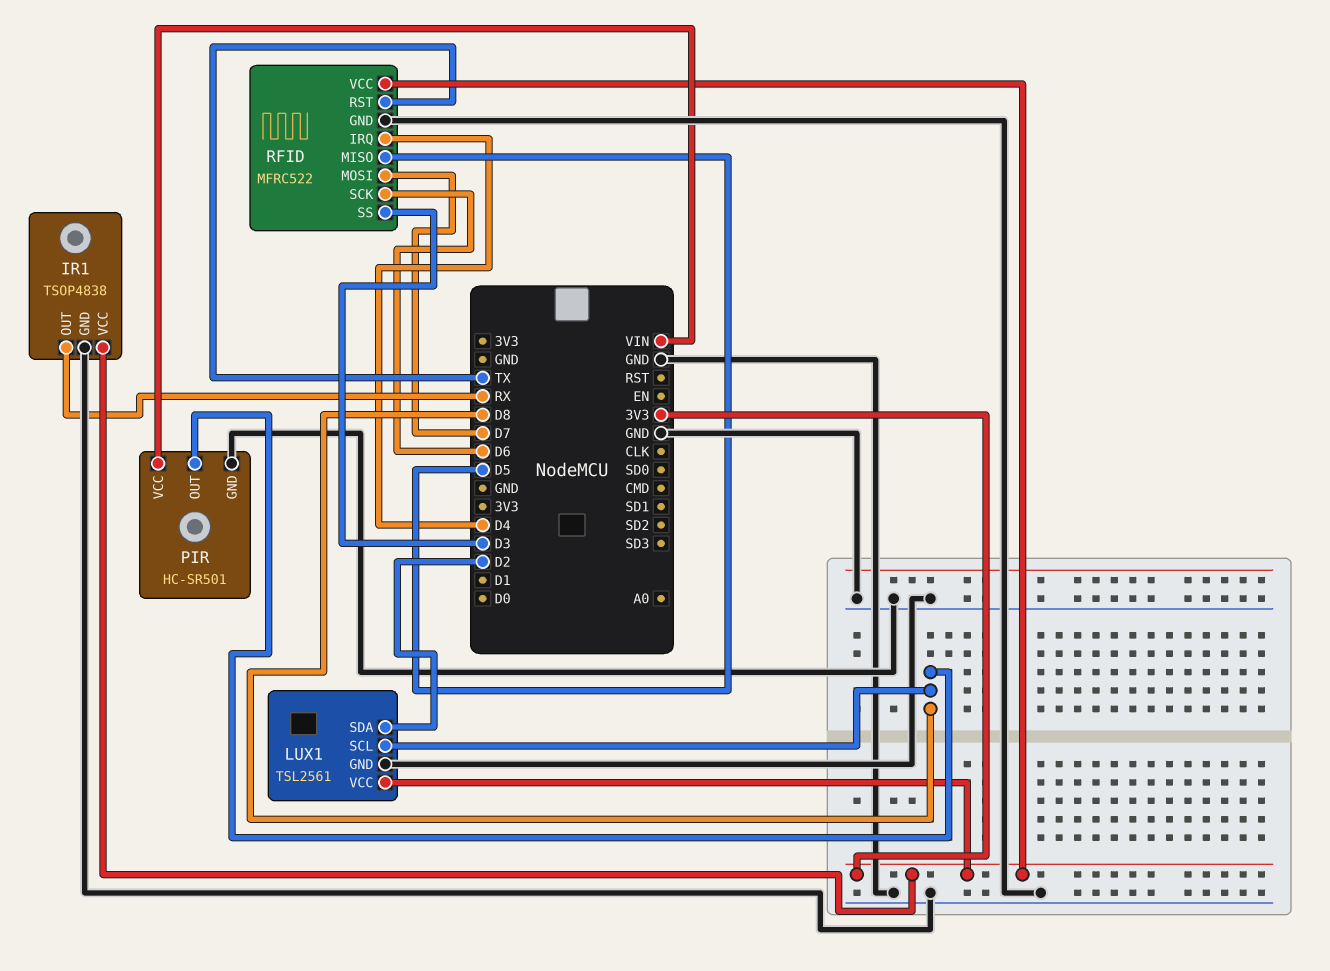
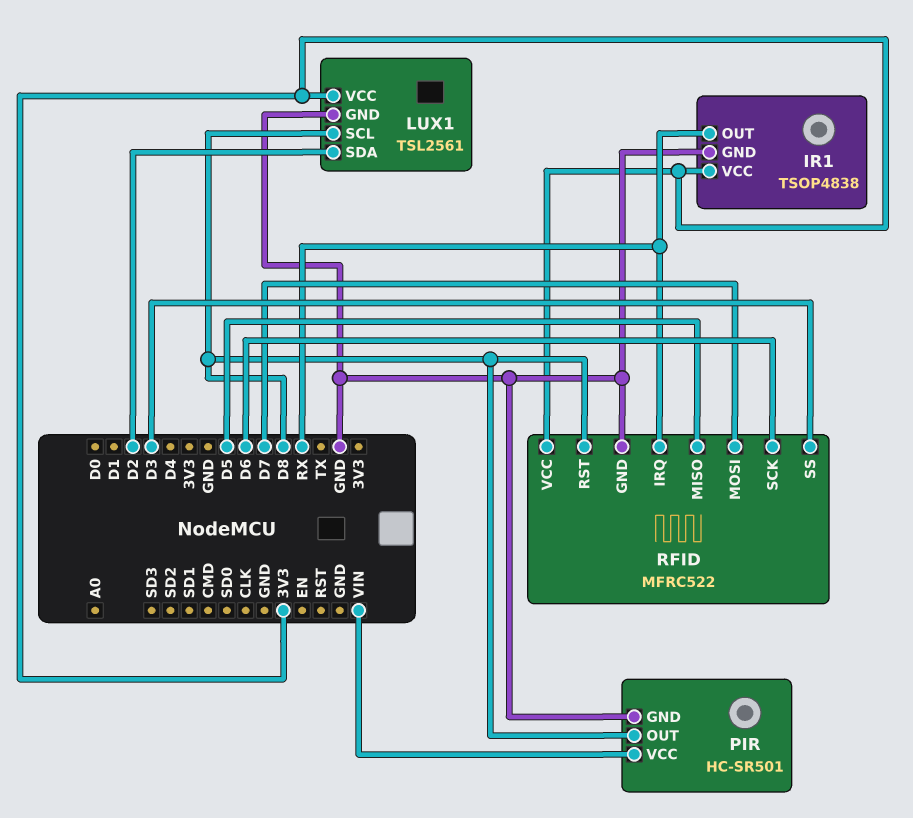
RFID pin IRQ: D4 -> RX
RFID pin RST: TX -> D8

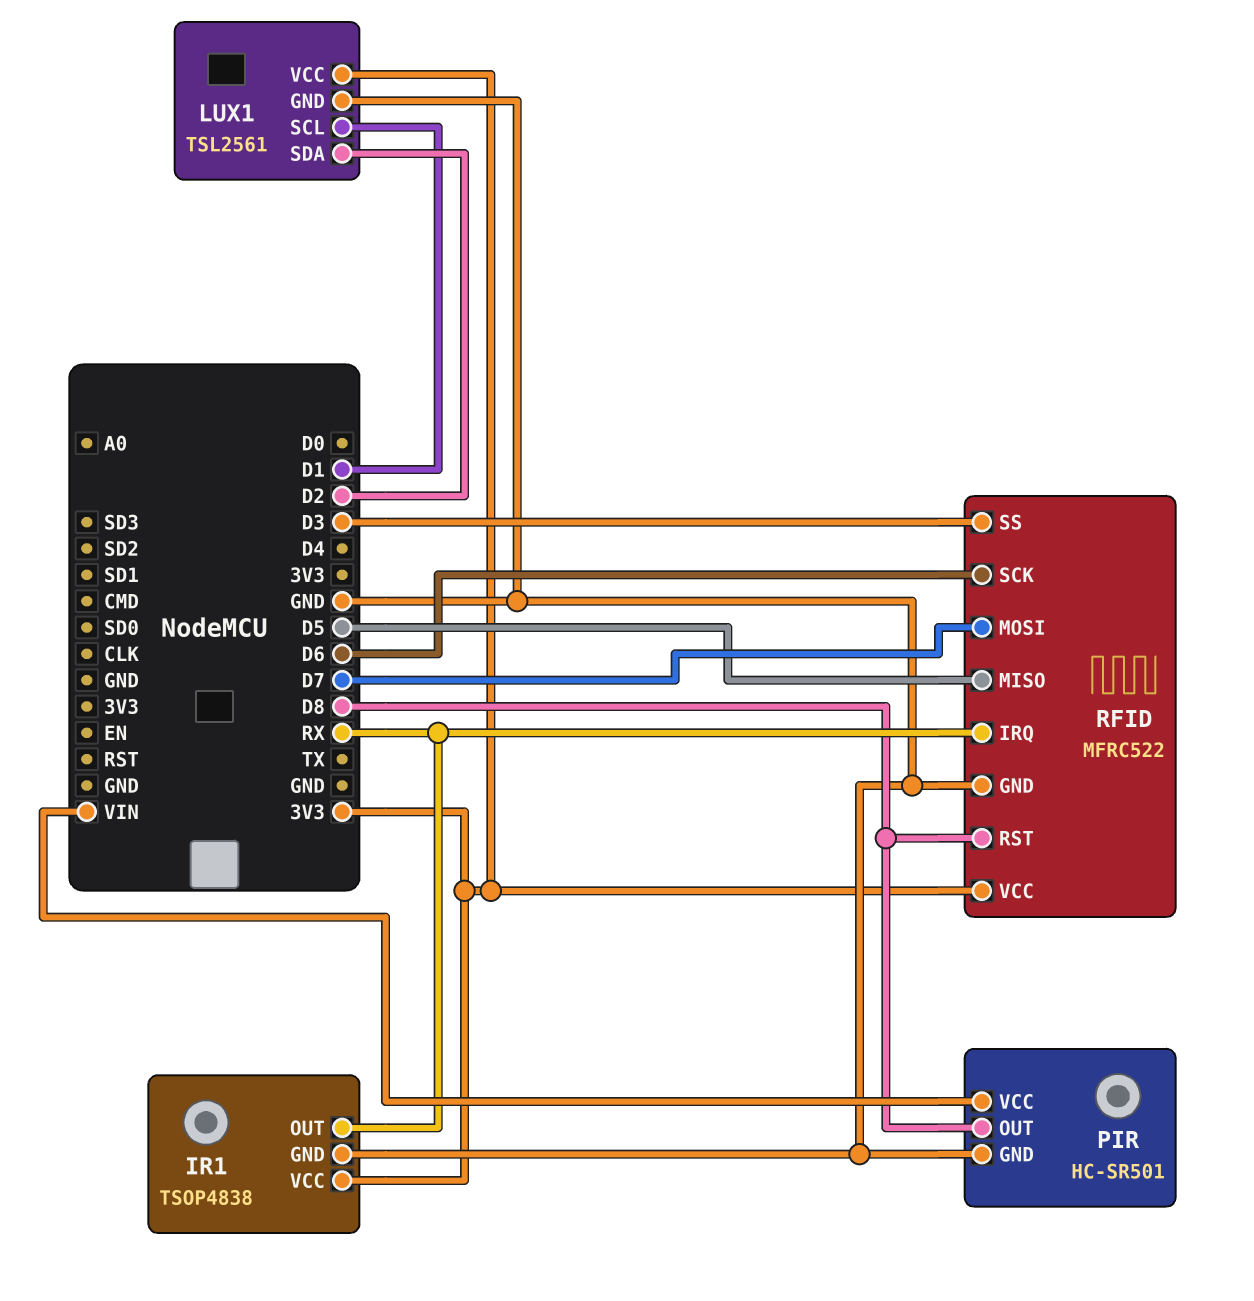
LUX1 pin SCL: D8 -> D1

